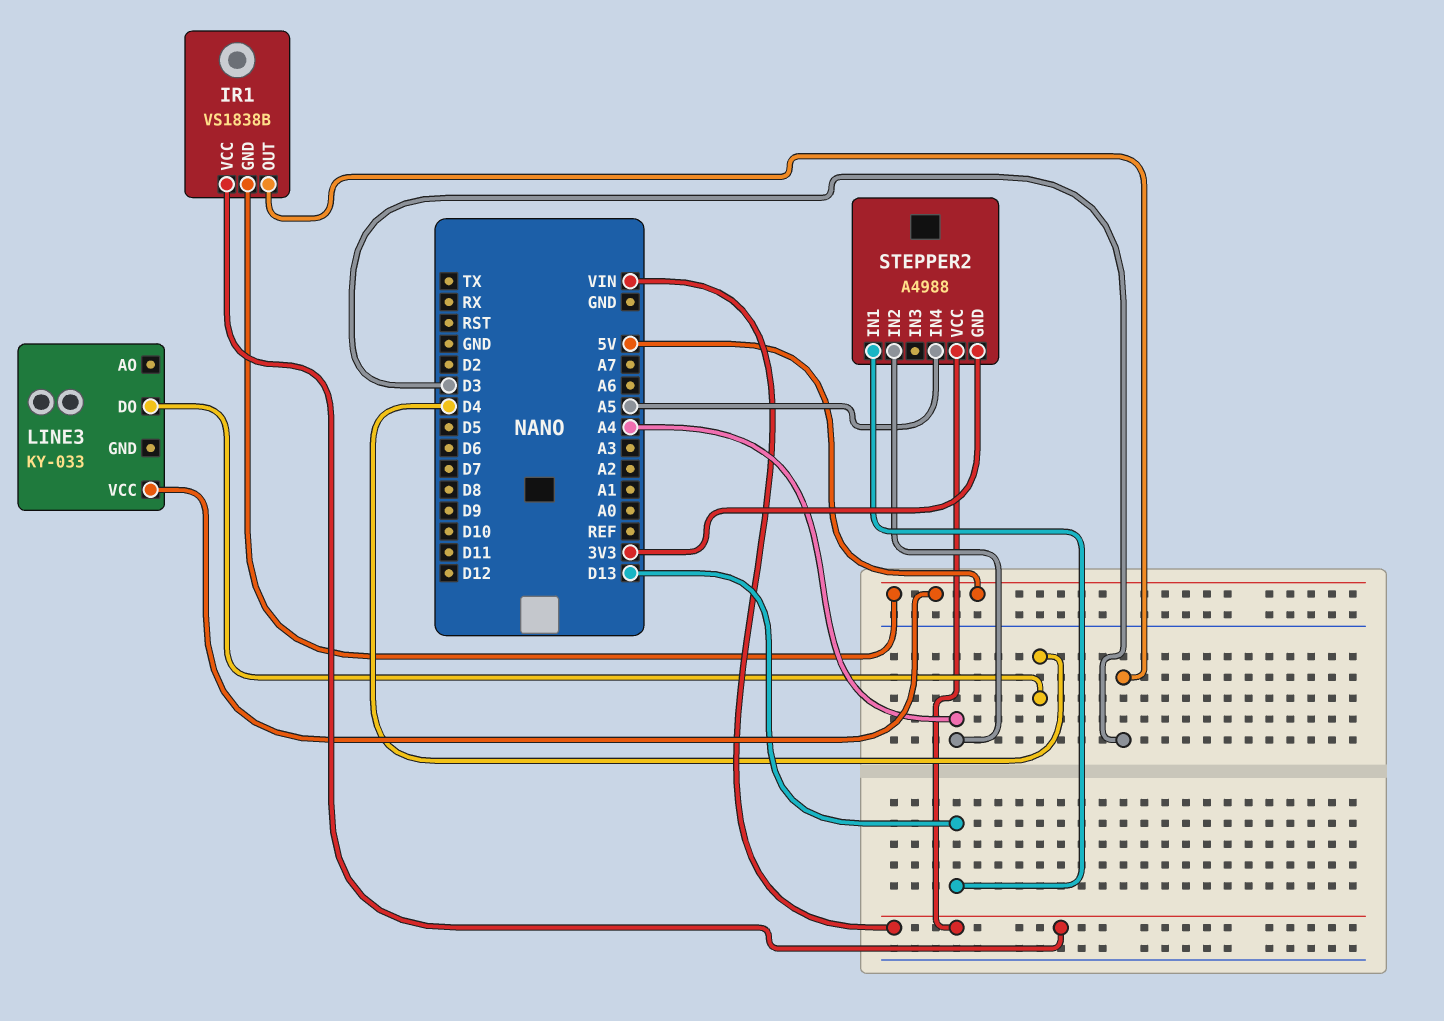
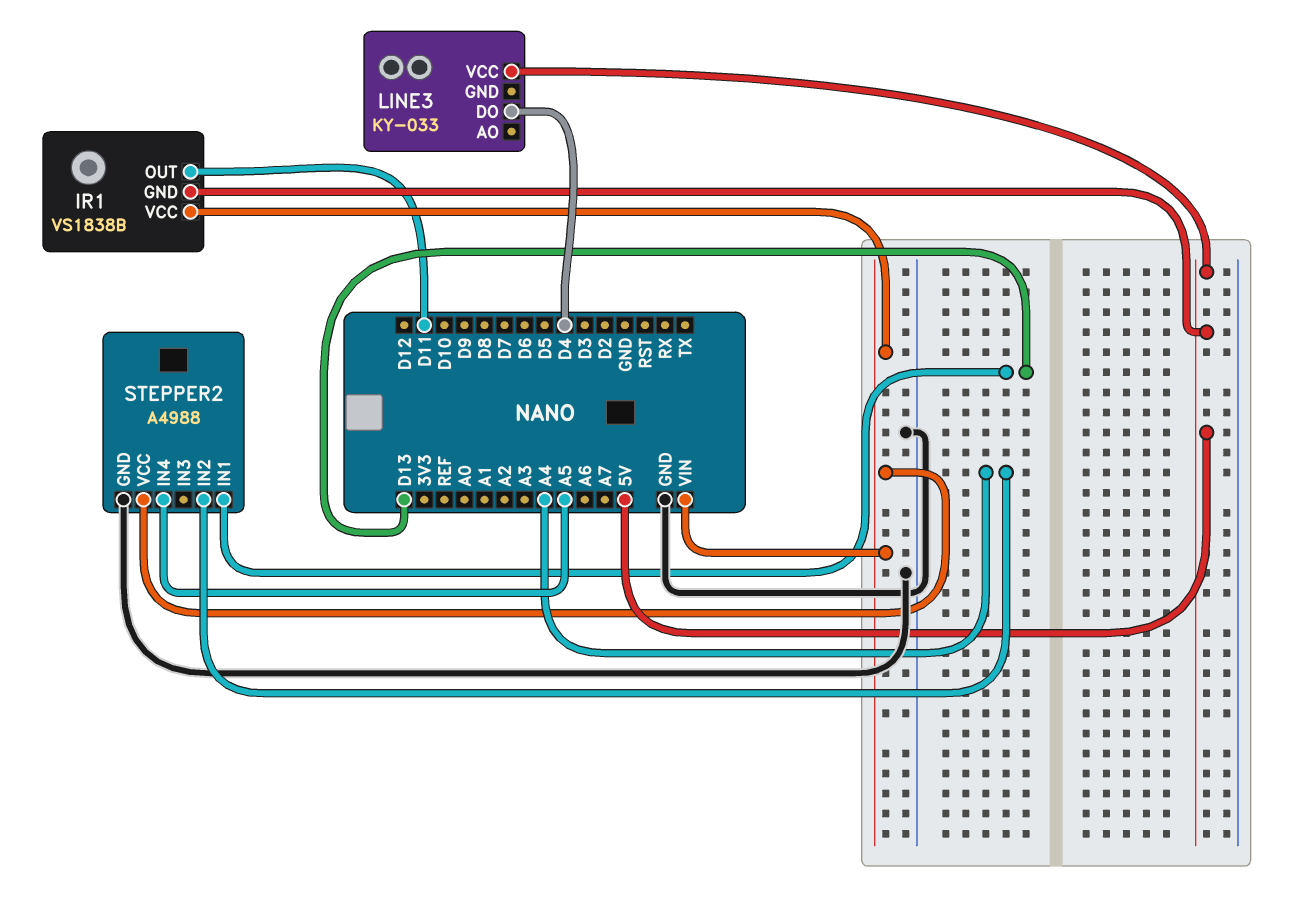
IR1 pin OUT: D3 -> D11
STEPPER2 pin GND: 3V3 -> GND

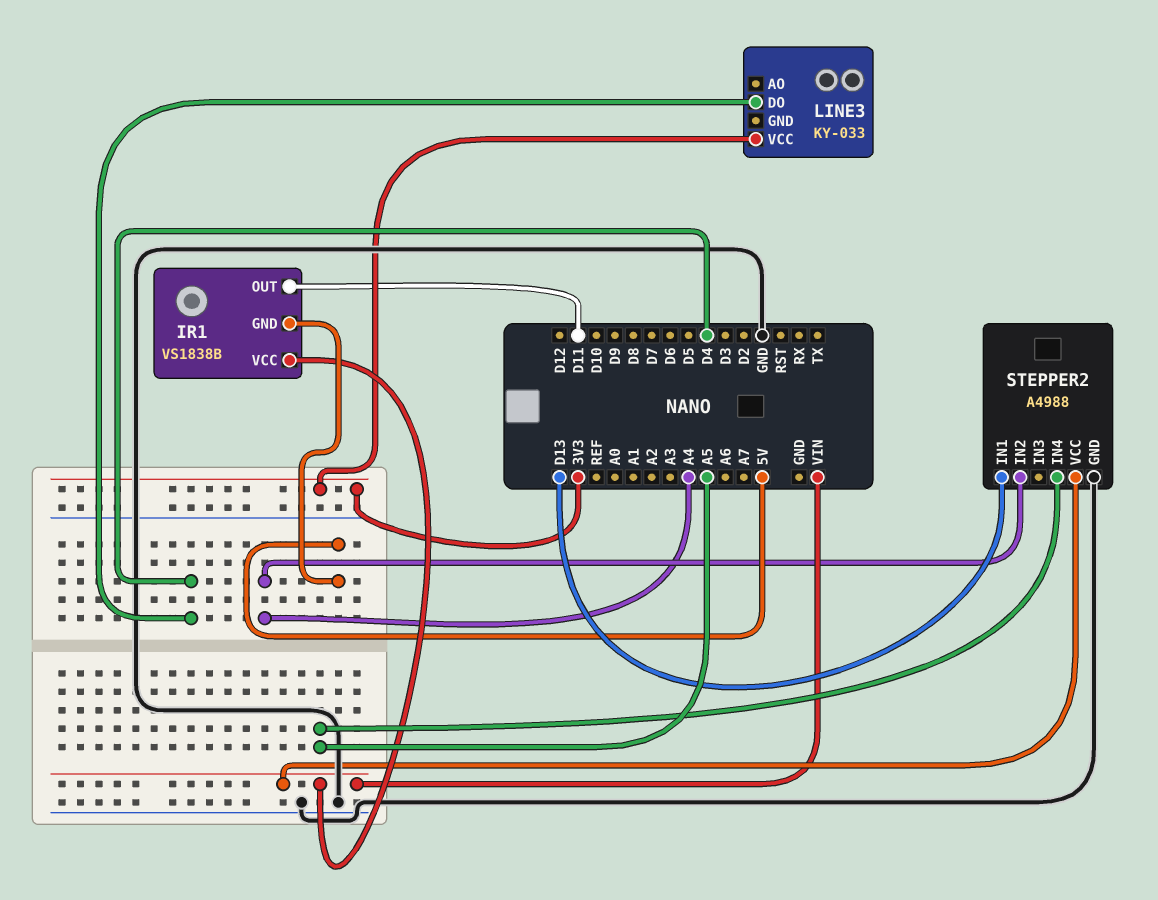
LINE3 pin VCC: 5V -> 3V3

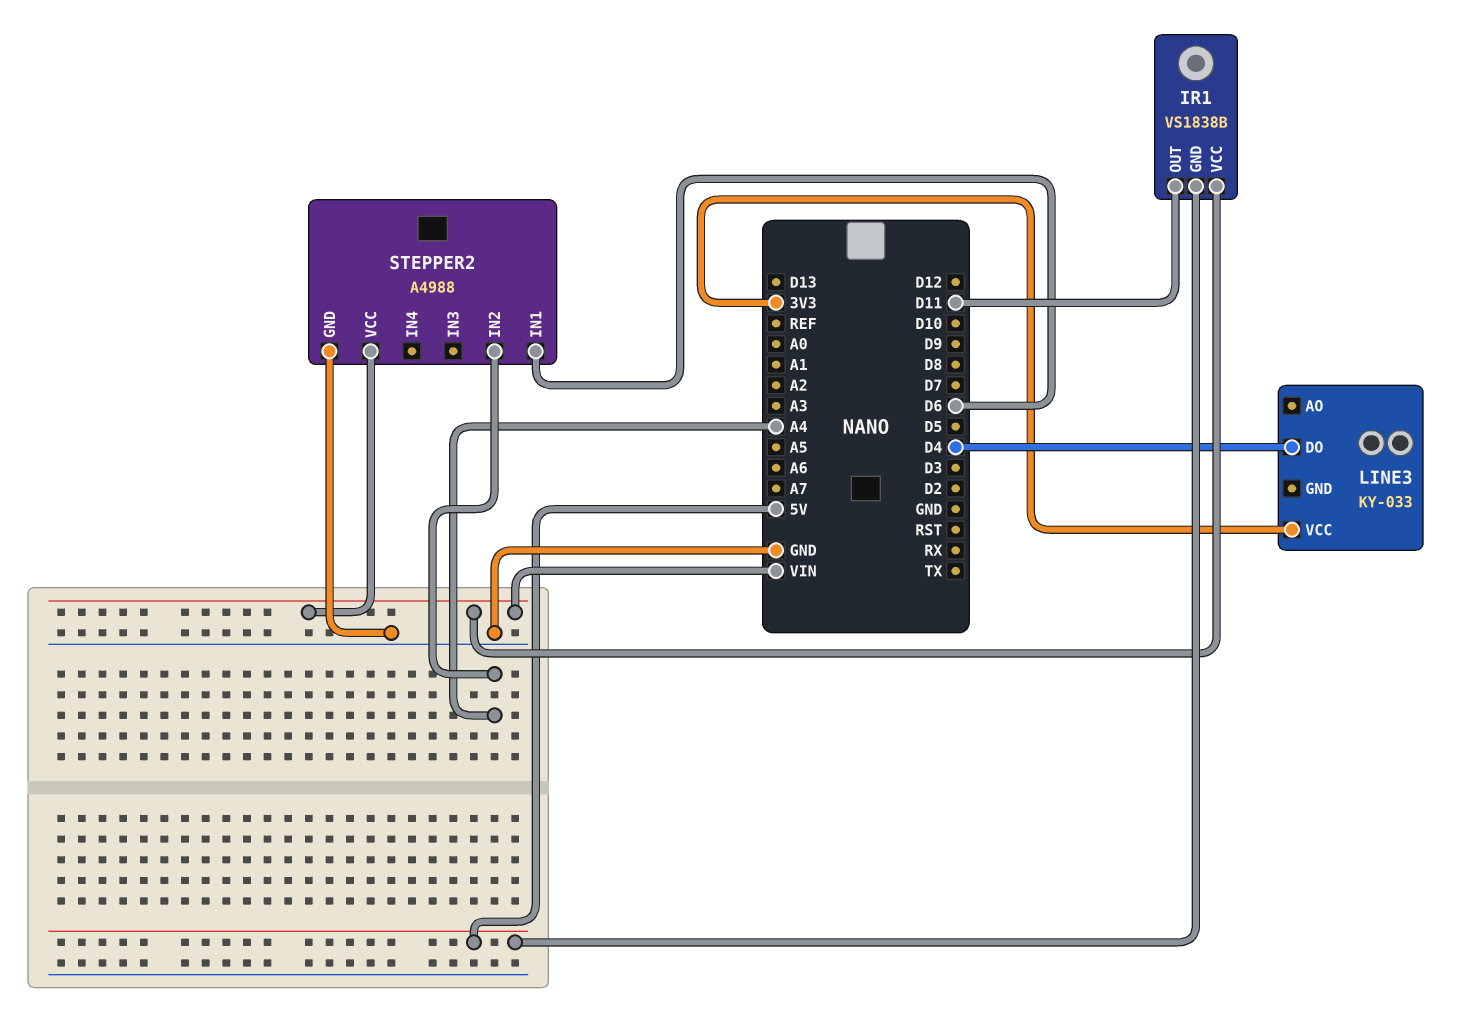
STEPPER2 pin IN1: D13 -> D6
STEPPER2 pin IN4: A5 -> none

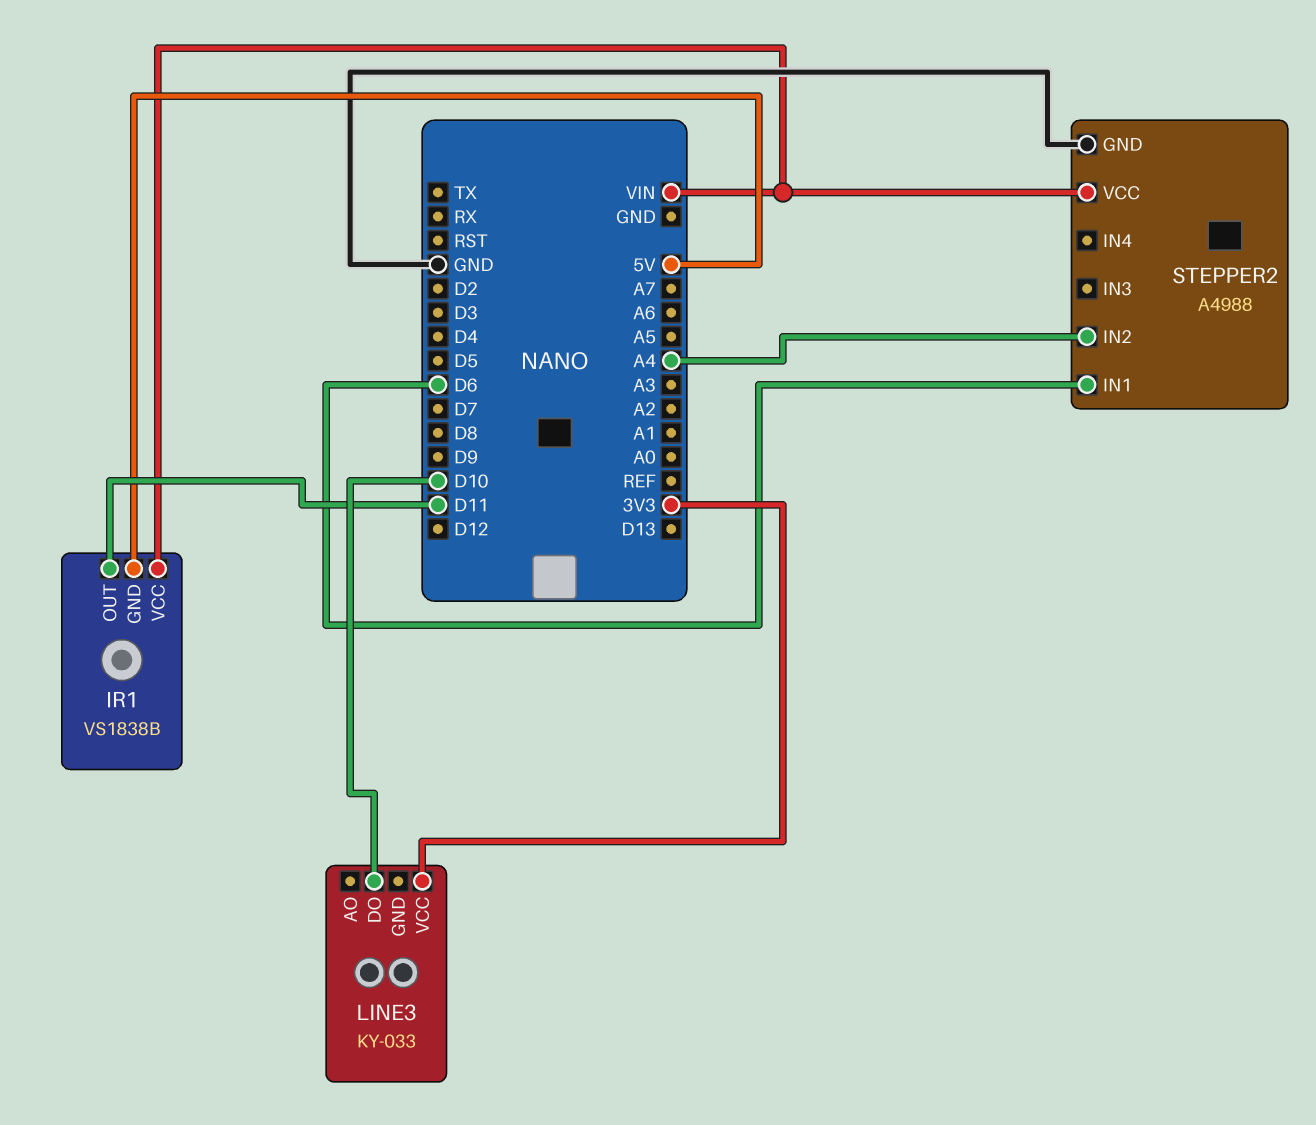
LINE3 pin DO: D4 -> D10

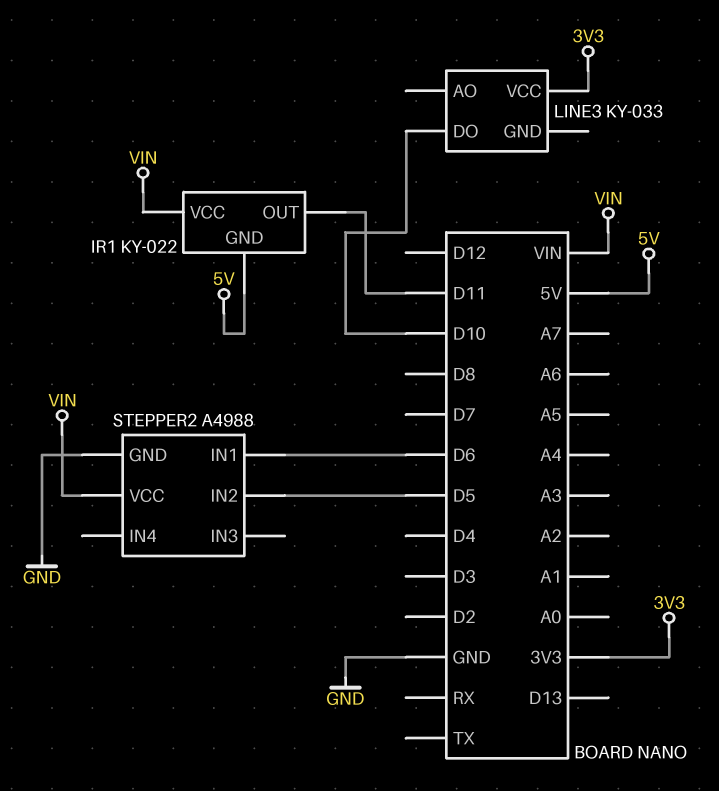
IR1: VS1838B -> KY-022
STEPPER2 pin IN2: A4 -> D5

